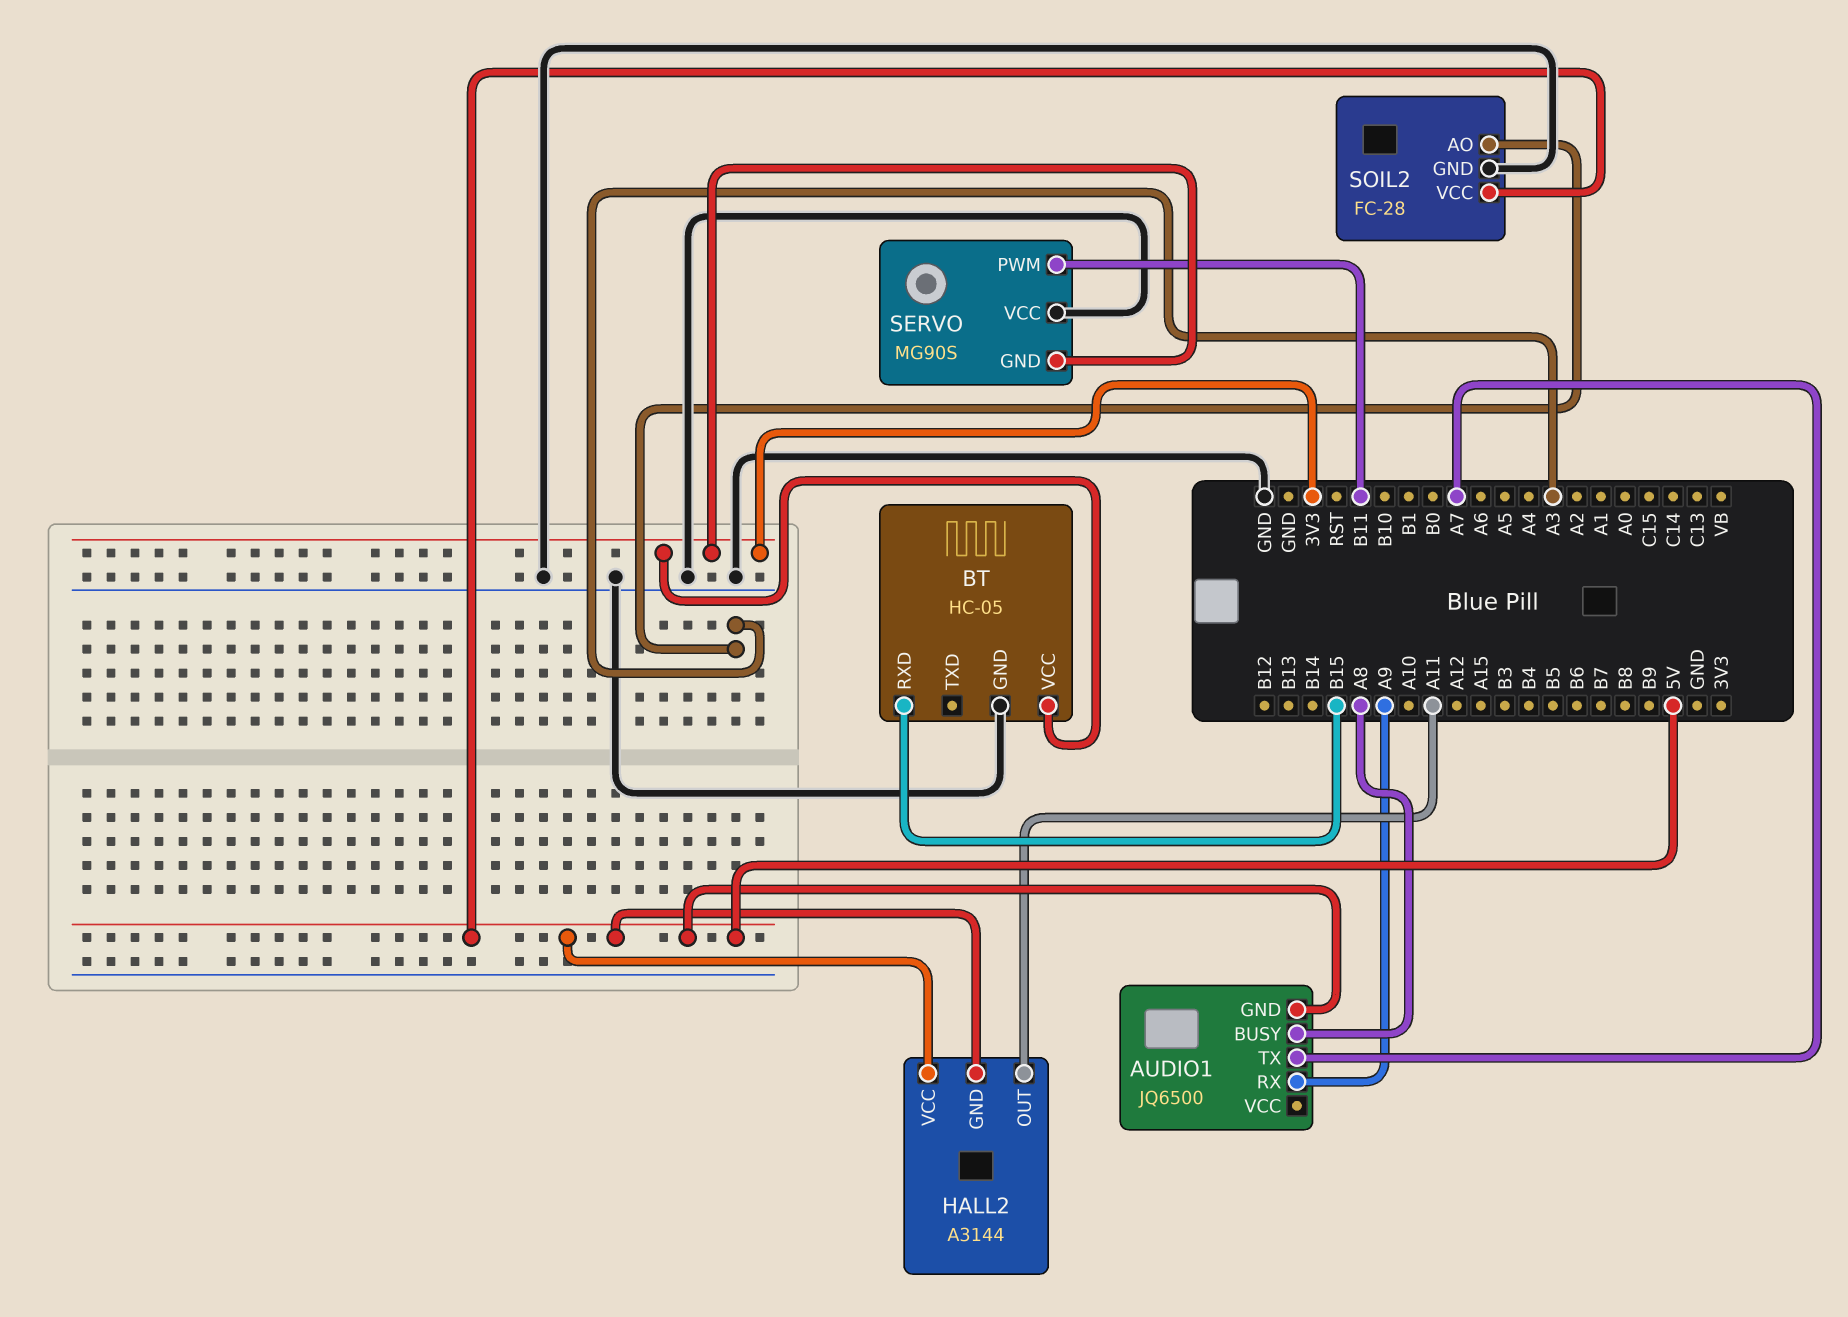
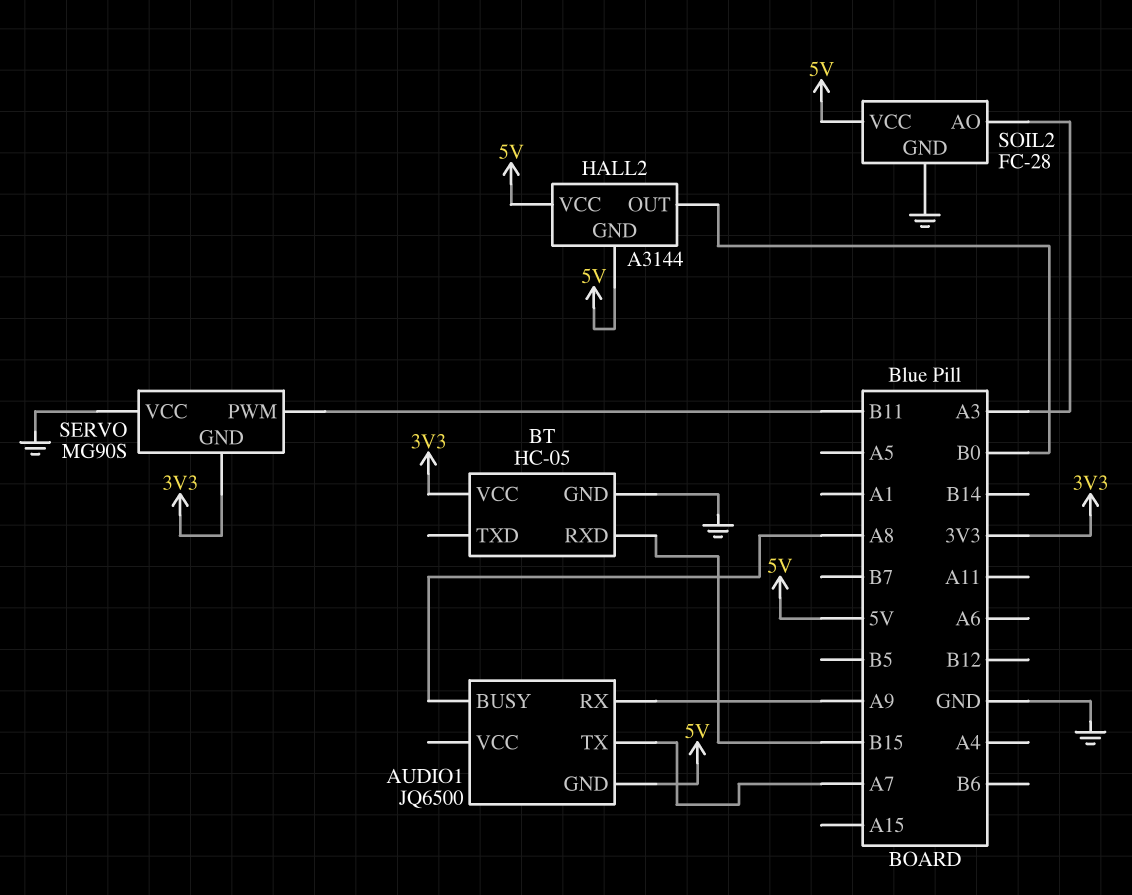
HALL2 pin OUT: A11 -> B0

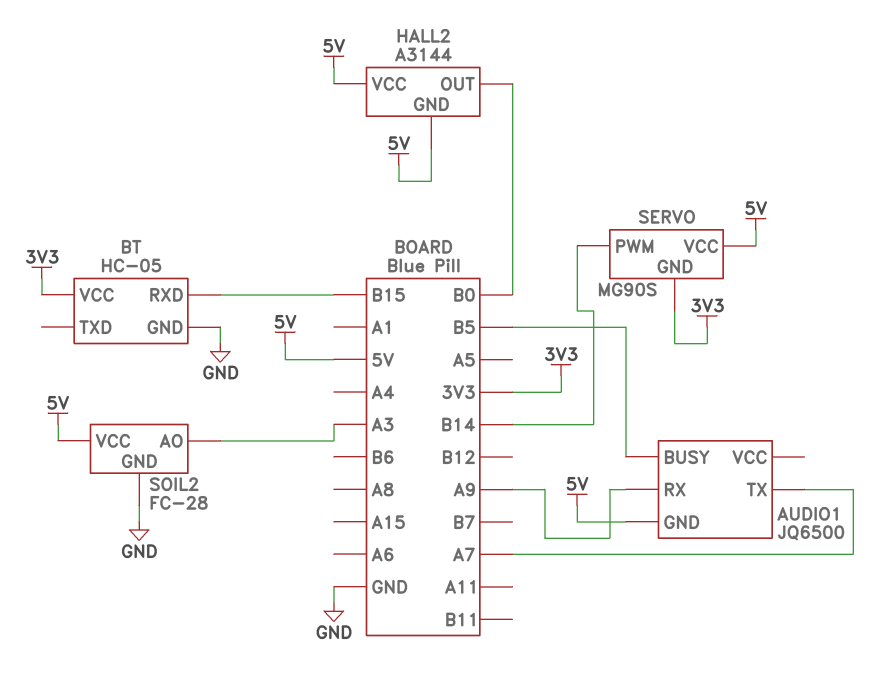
AUDIO1 pin BUSY: A8 -> B5
SERVO pin PWM: B11 -> B14
SERVO pin VCC: GND -> 5V

